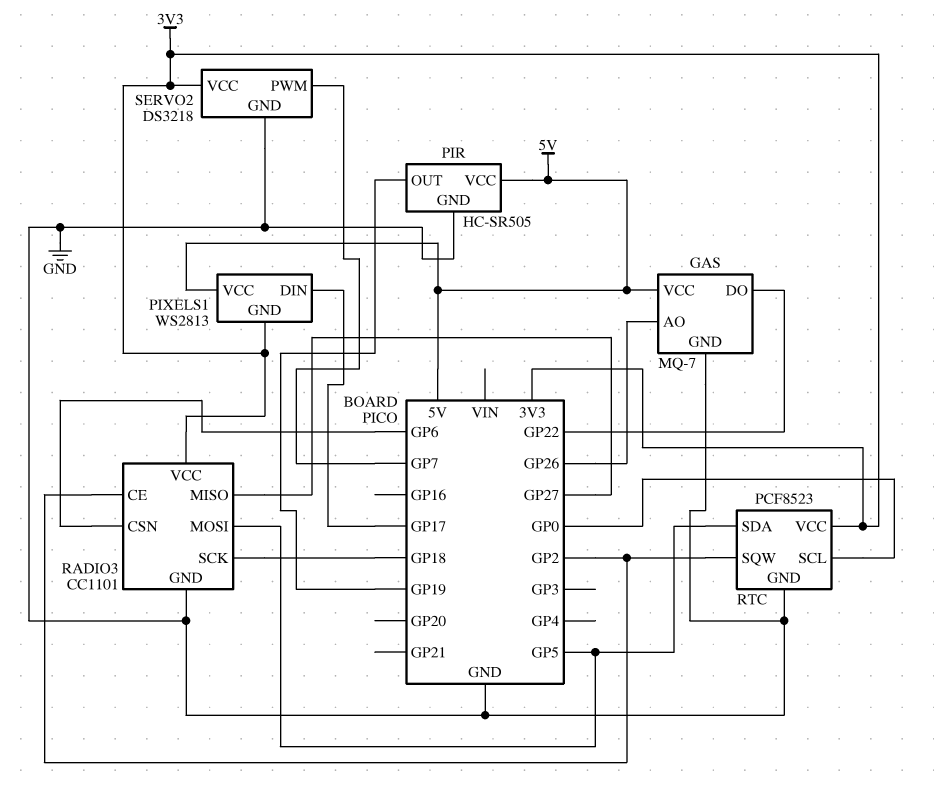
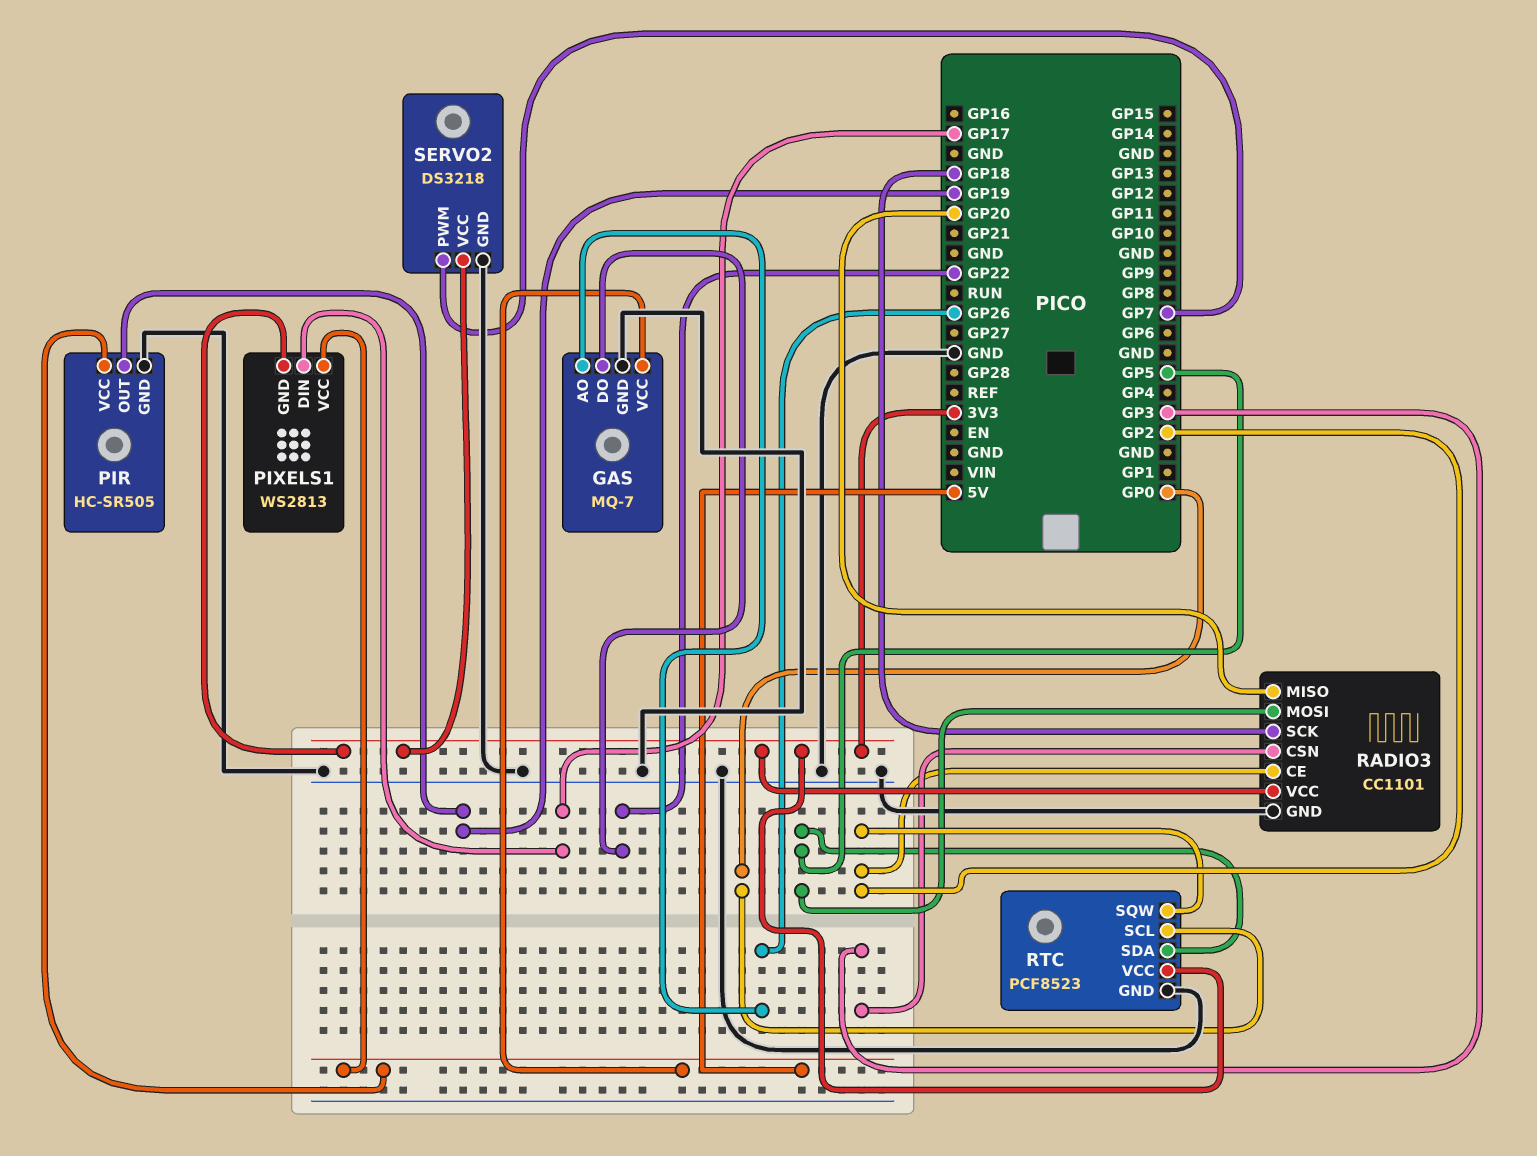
RADIO3 pin CSN: GP6 -> GP3
RADIO3 pin MISO: GP27 -> GP20

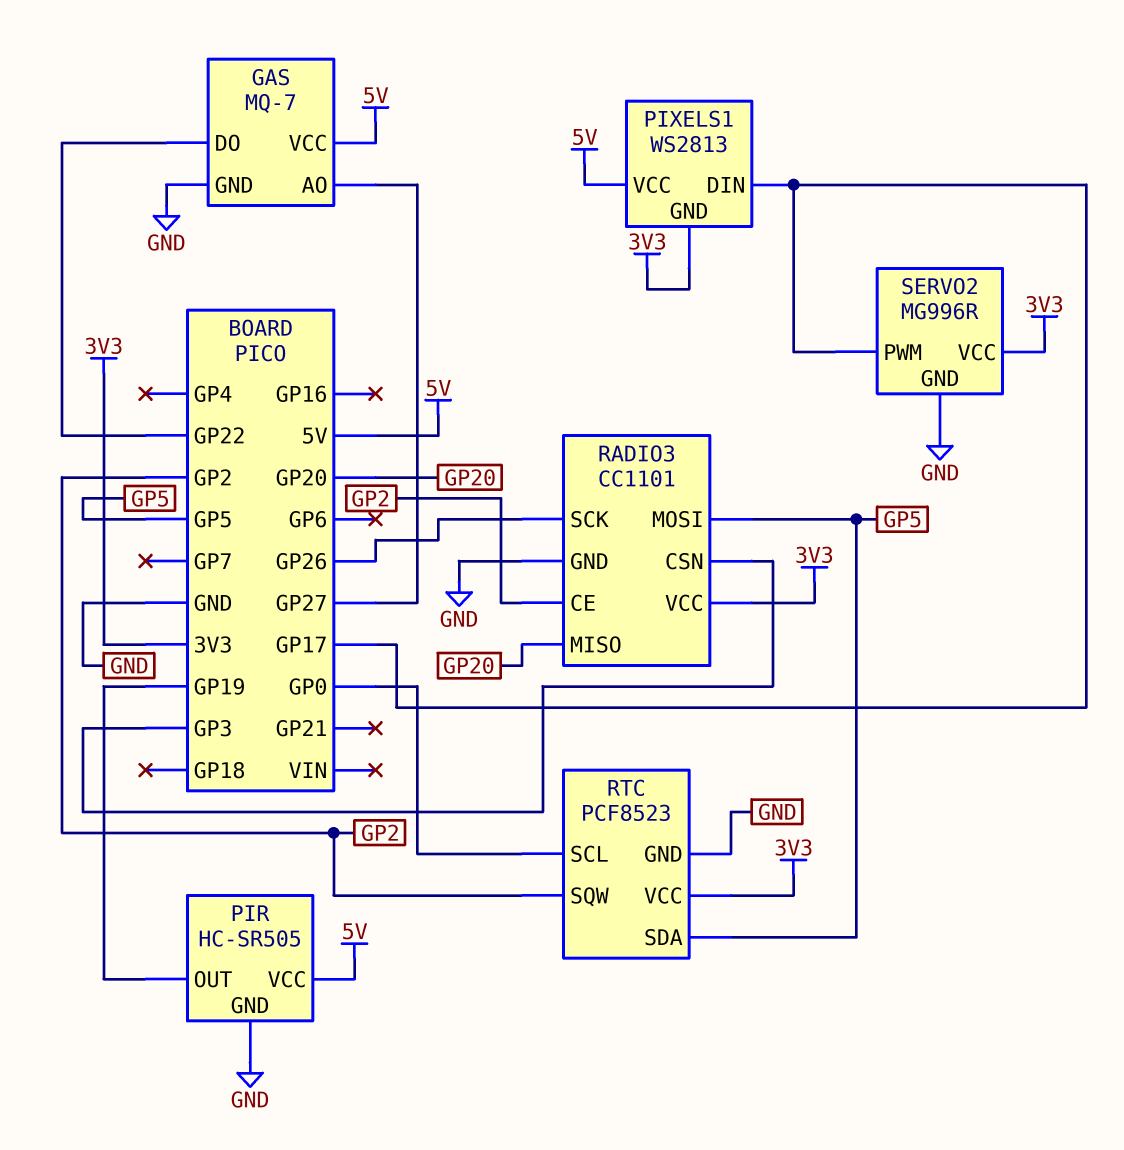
GAS pin AO: GP26 -> GP27
RADIO3 pin SCK: GP18 -> GP26
SERVO2: DS3218 -> MG996R
SERVO2 pin PWM: GP7 -> GP17

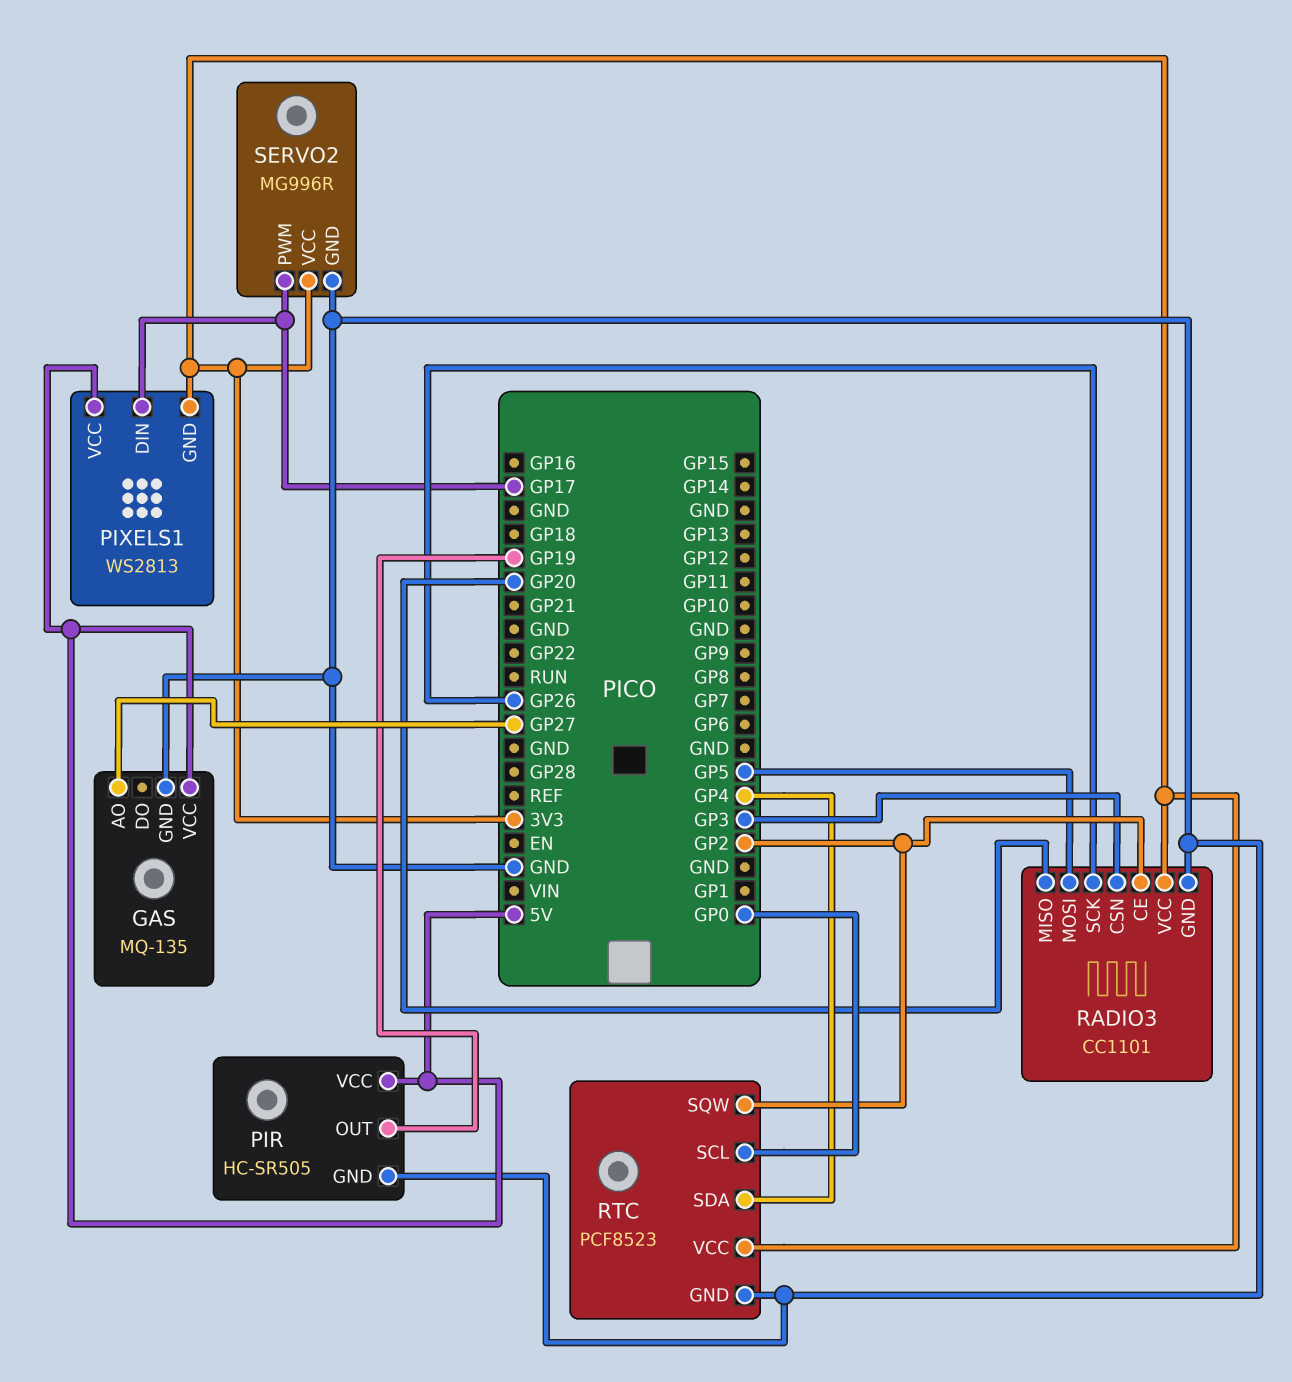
GAS: MQ-7 -> MQ-135
GAS pin DO: GP22 -> none
RTC pin SDA: GP5 -> GP4

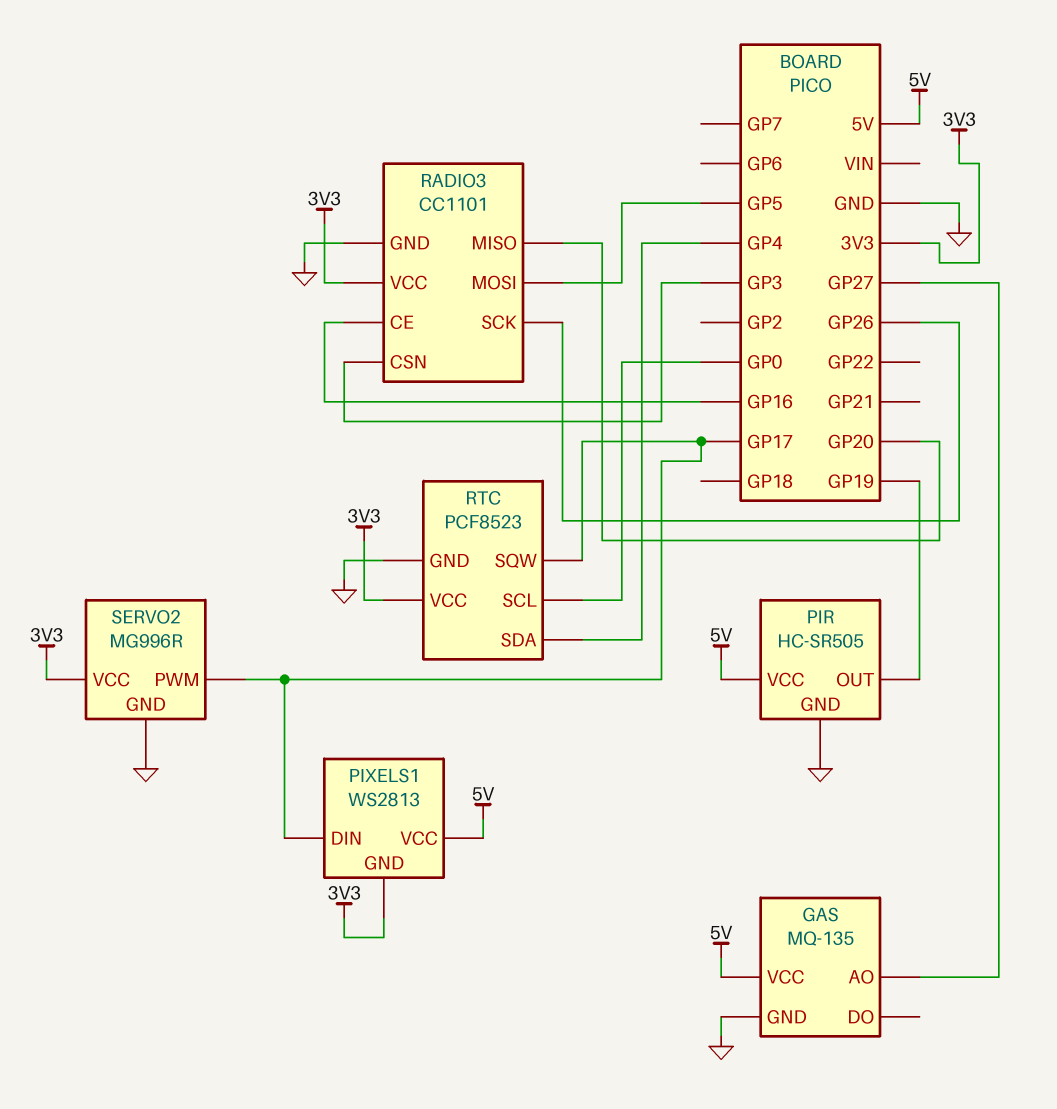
RADIO3 pin CE: GP2 -> GP16
RTC pin SQW: GP2 -> GP17

